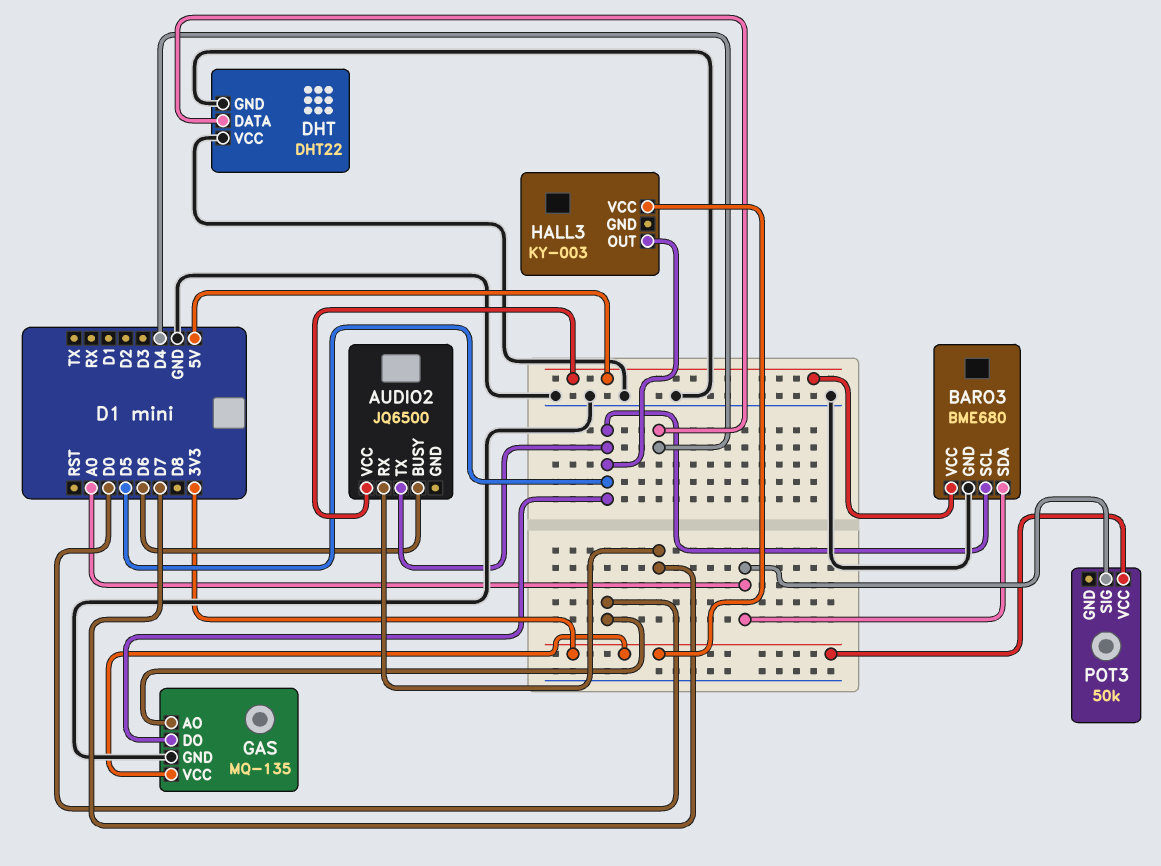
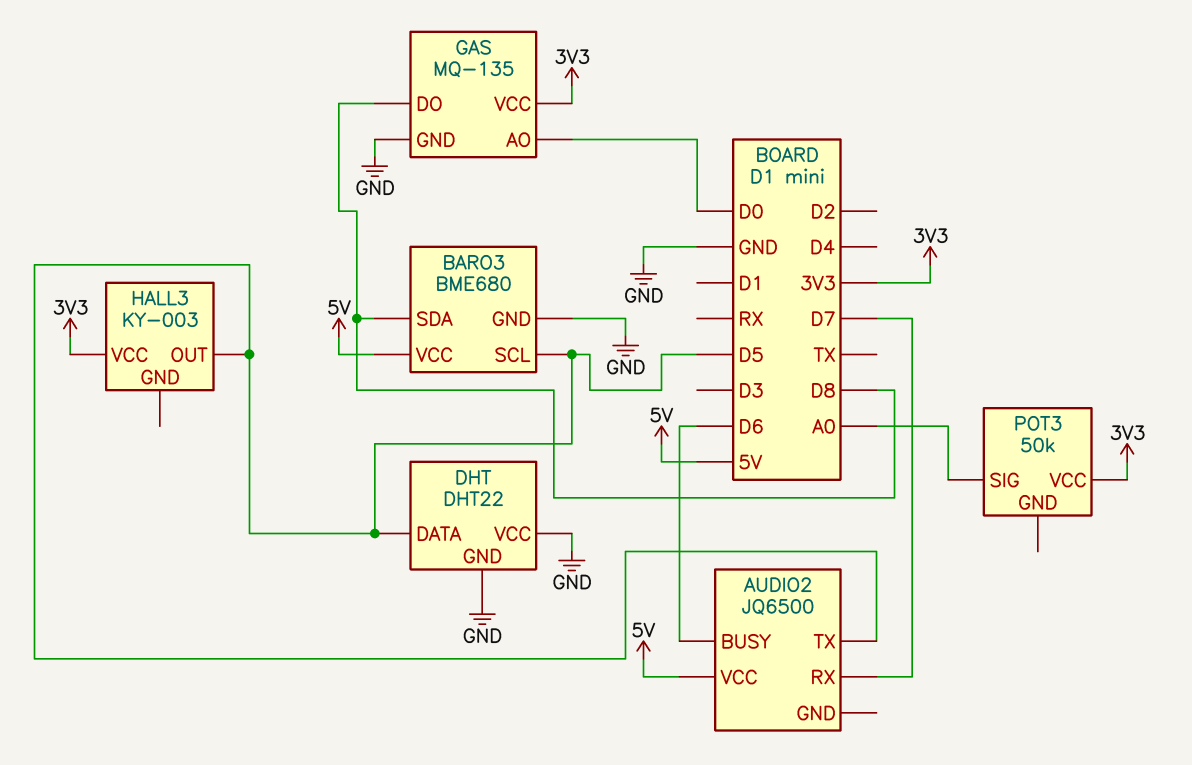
BARO3 pin SDA: A0 -> D8
DHT pin DATA: D4 -> D5
GAS pin DO: D5 -> D8

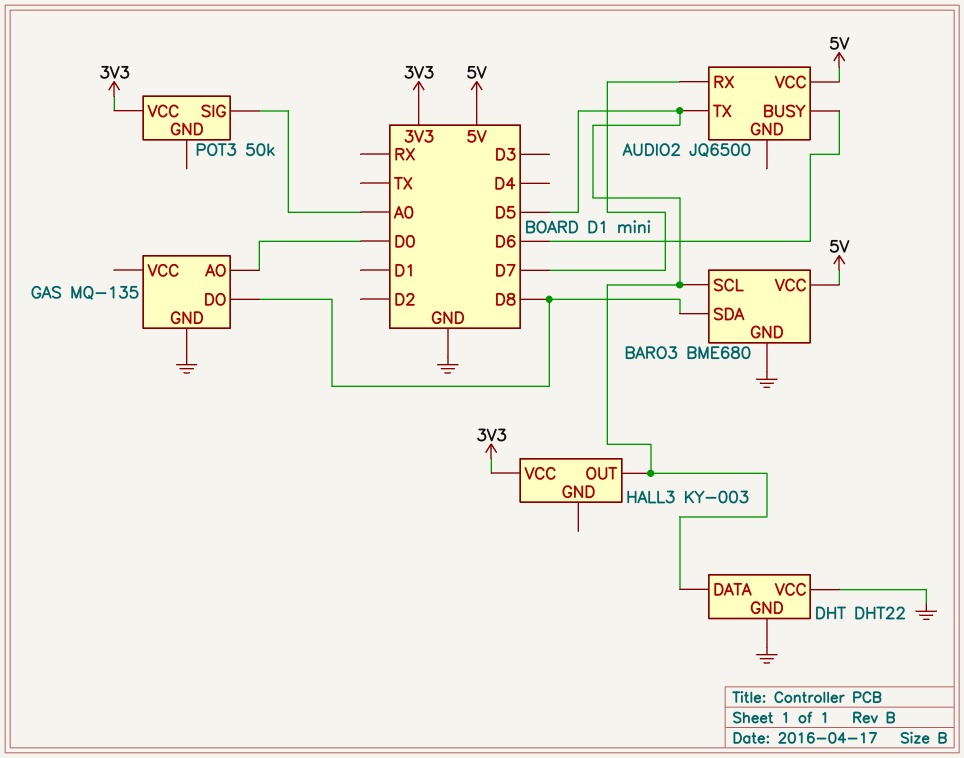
GAS pin VCC: 3V3 -> none

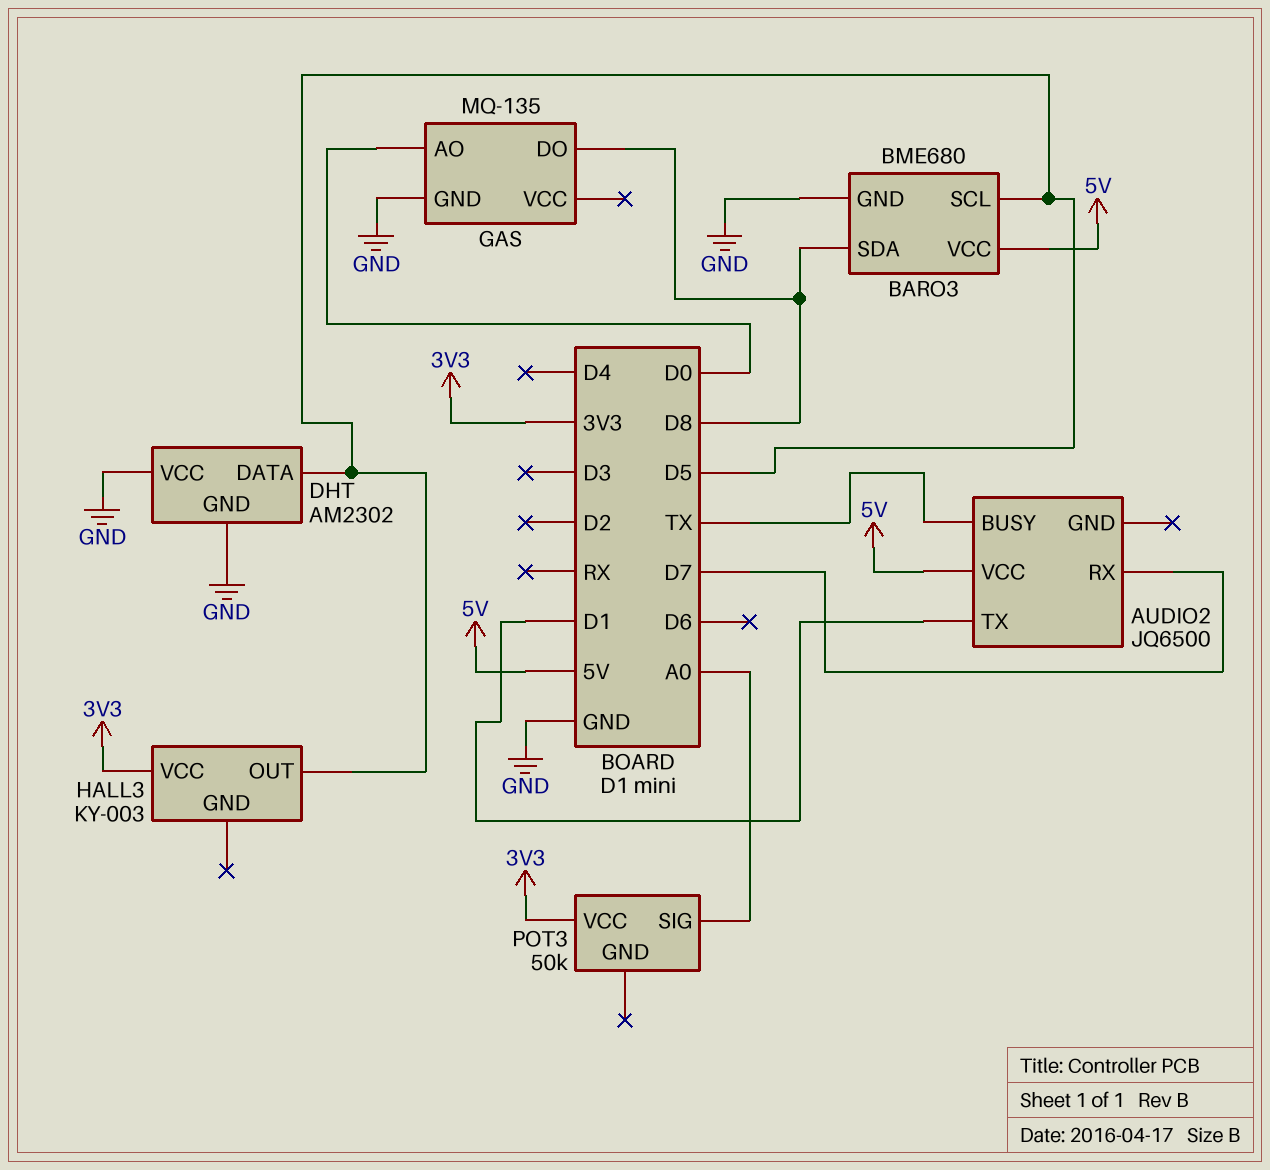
AUDIO2 pin BUSY: D6 -> TX
AUDIO2 pin TX: D5 -> D1
DHT: DHT22 -> AM2302

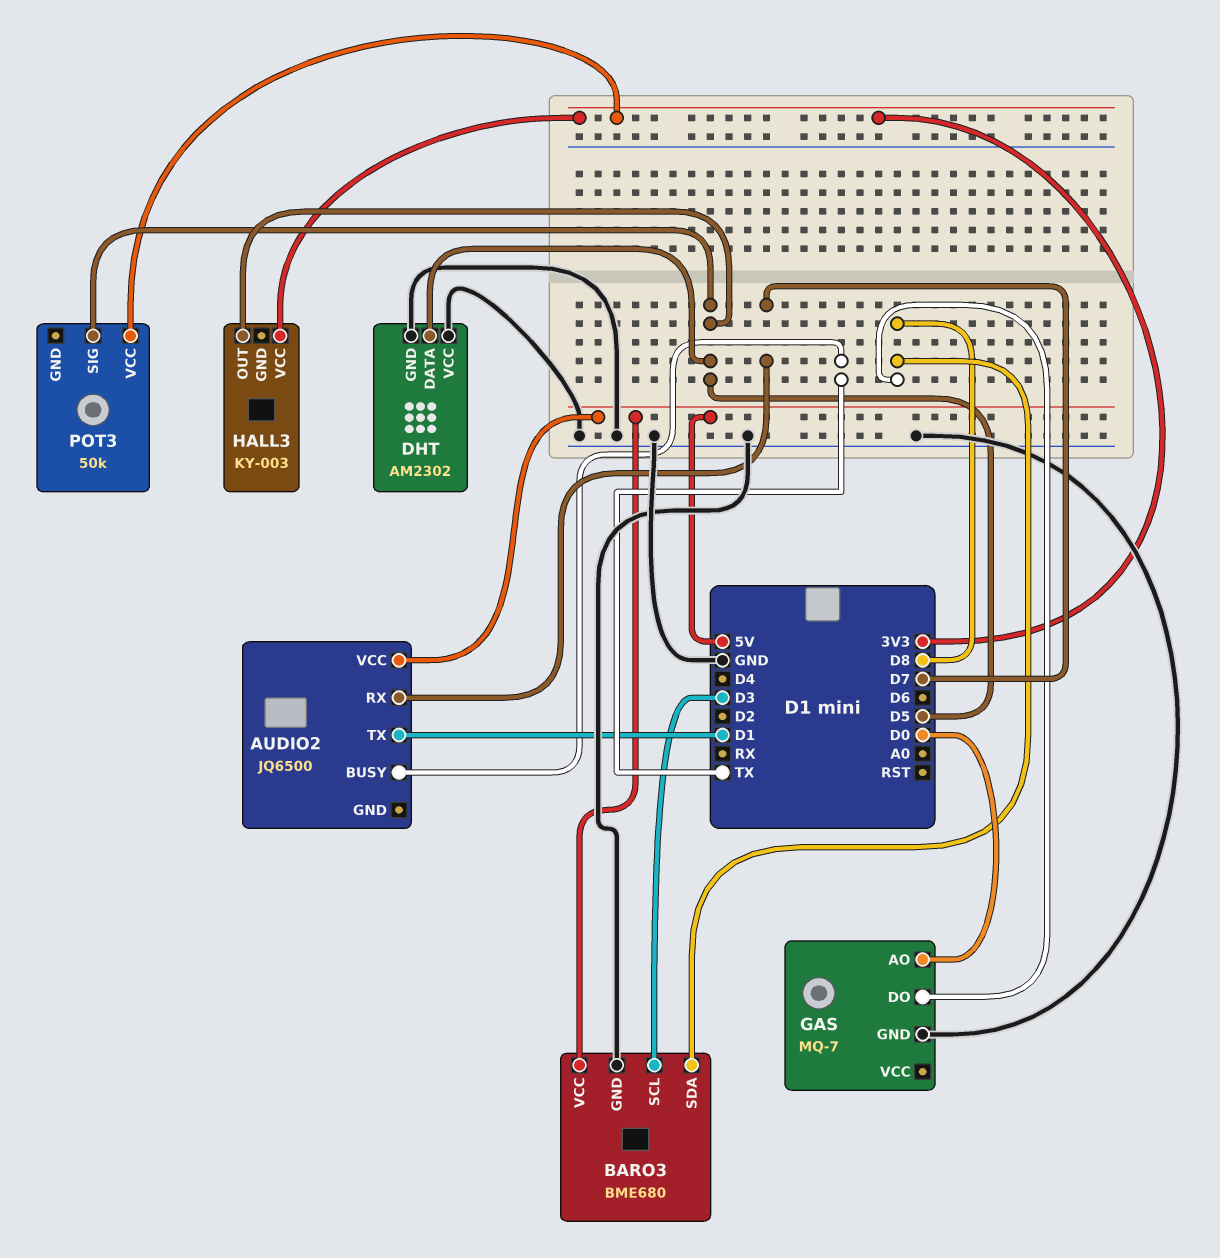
BARO3 pin SCL: D5 -> D3
GAS: MQ-135 -> MQ-7
POT3 pin SIG: A0 -> D5

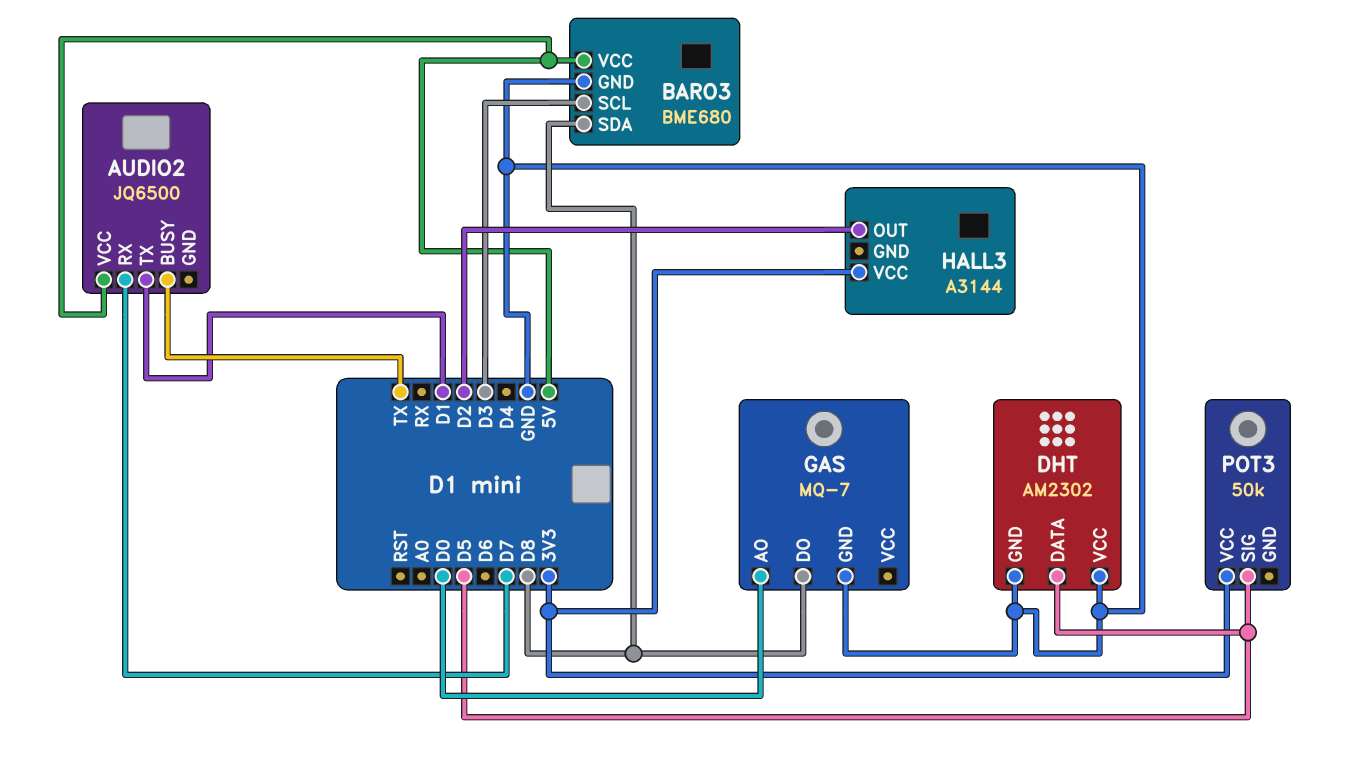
HALL3: KY-003 -> A3144
HALL3 pin OUT: D5 -> D2

